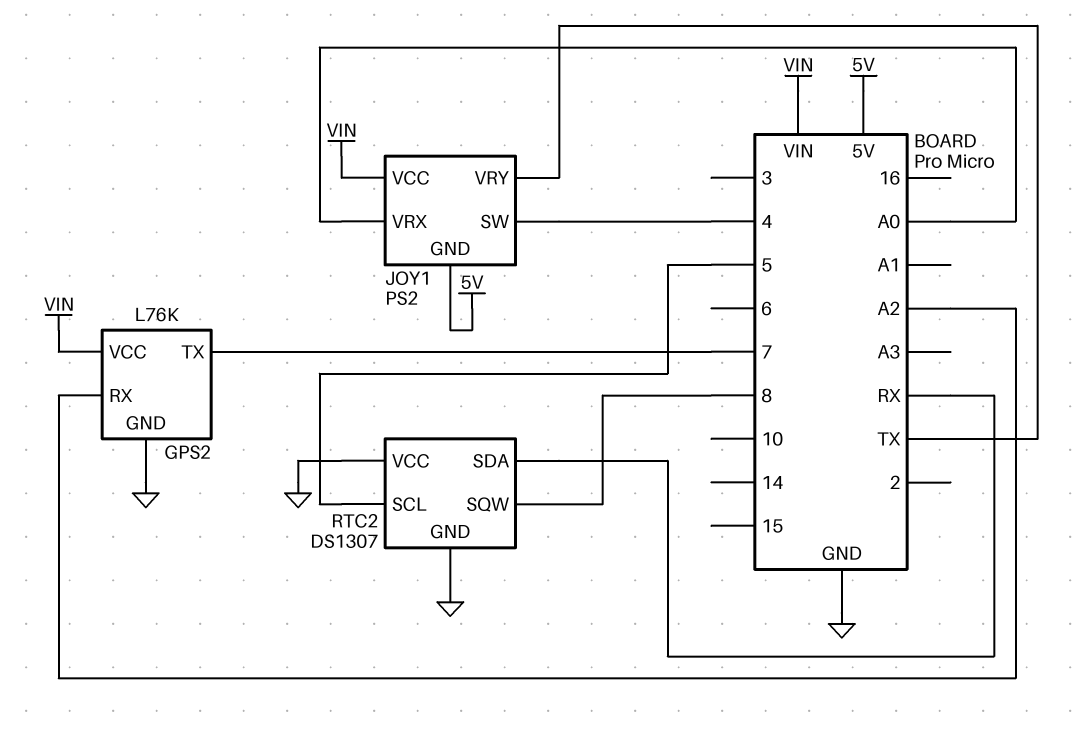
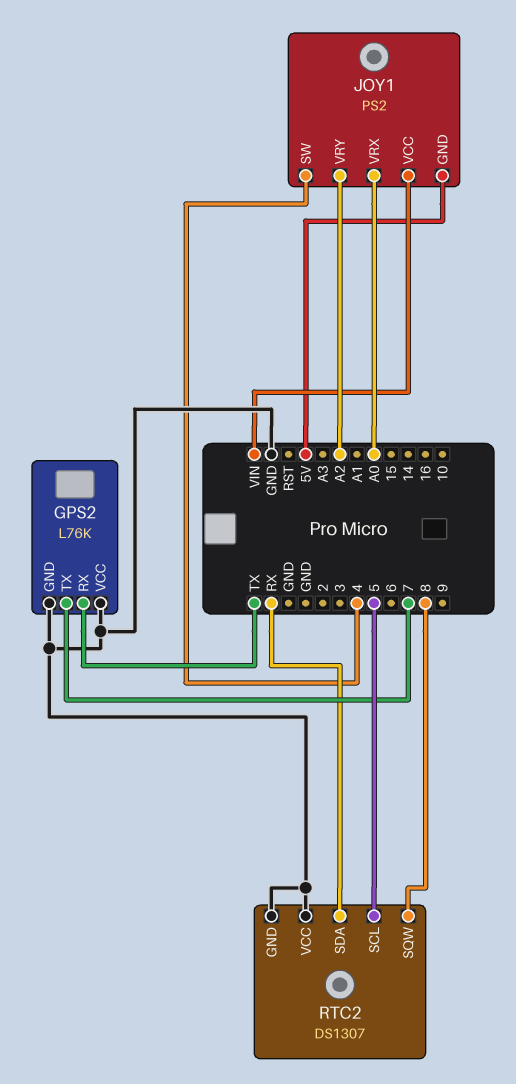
GPS2 pin RX: A2 -> TX
GPS2 pin VCC: VIN -> GND
JOY1 pin VRY: TX -> A2

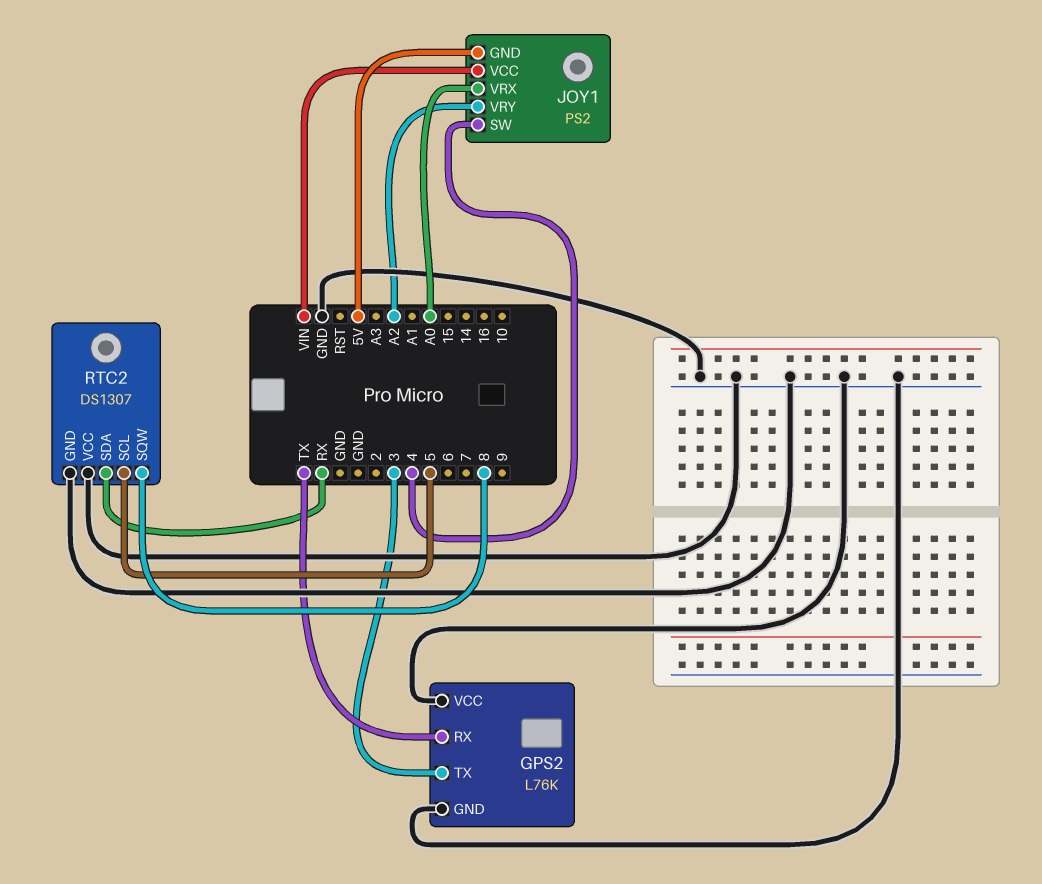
GPS2 pin TX: 7 -> 3

